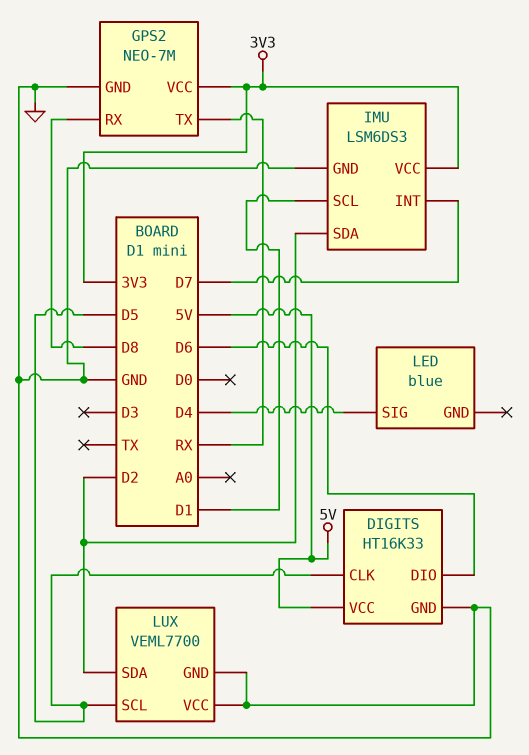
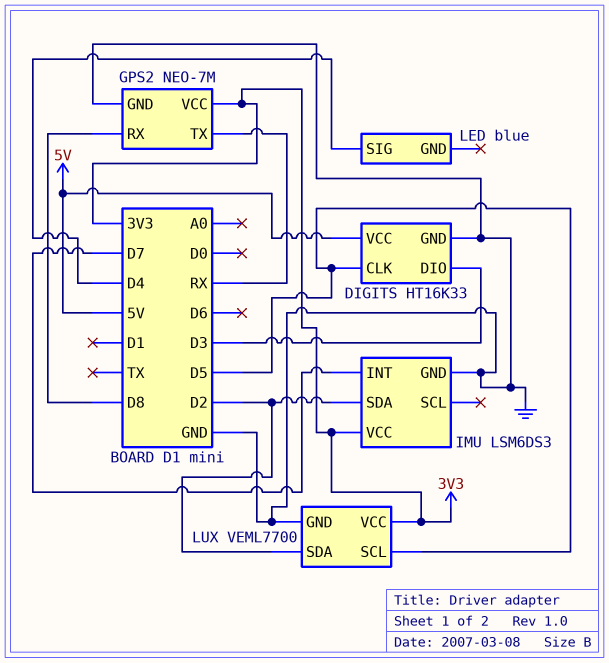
DIGITS pin DIO: D6 -> D3
IMU pin SCL: D1 -> none
LUX pin VCC: GND -> 3V3

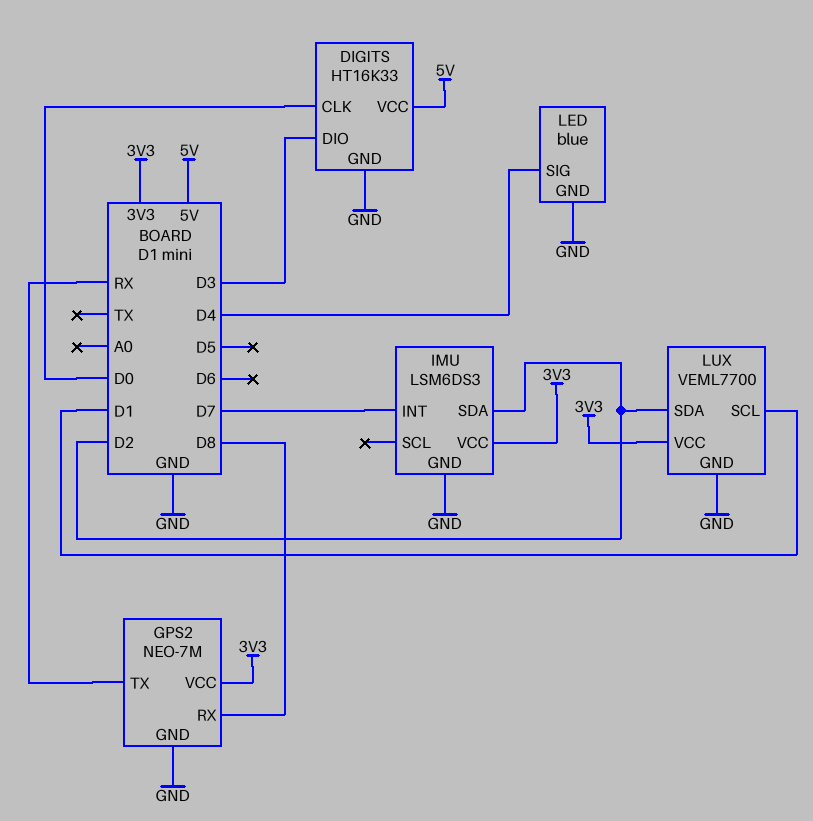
DIGITS pin CLK: D5 -> D0
LED pin GND: none -> GND
LUX pin SCL: D5 -> D1

